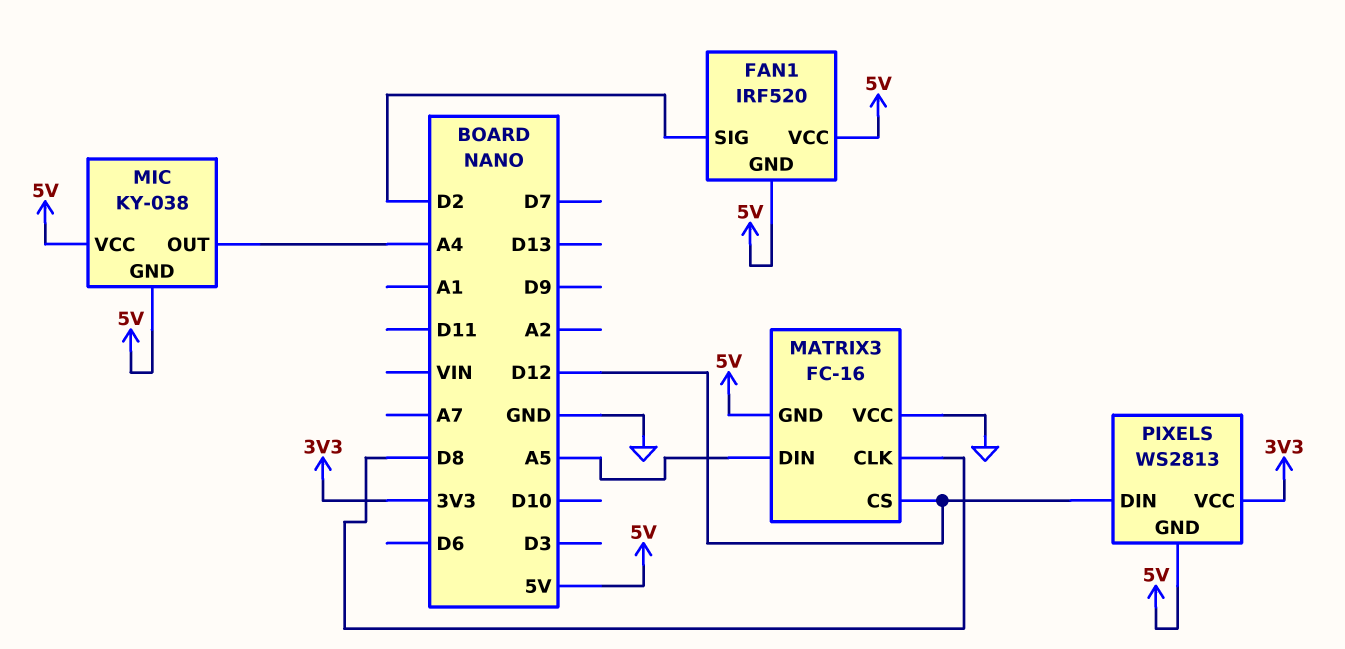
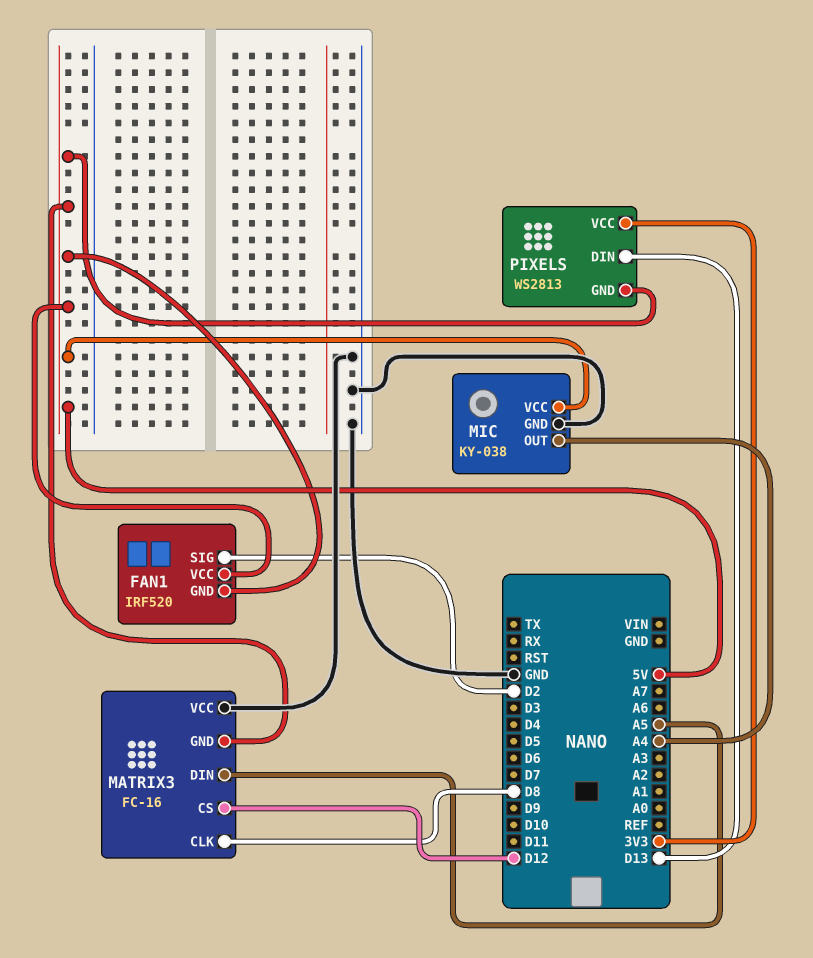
MIC pin GND: 5V -> GND
PIXELS pin DIN: D12 -> D13

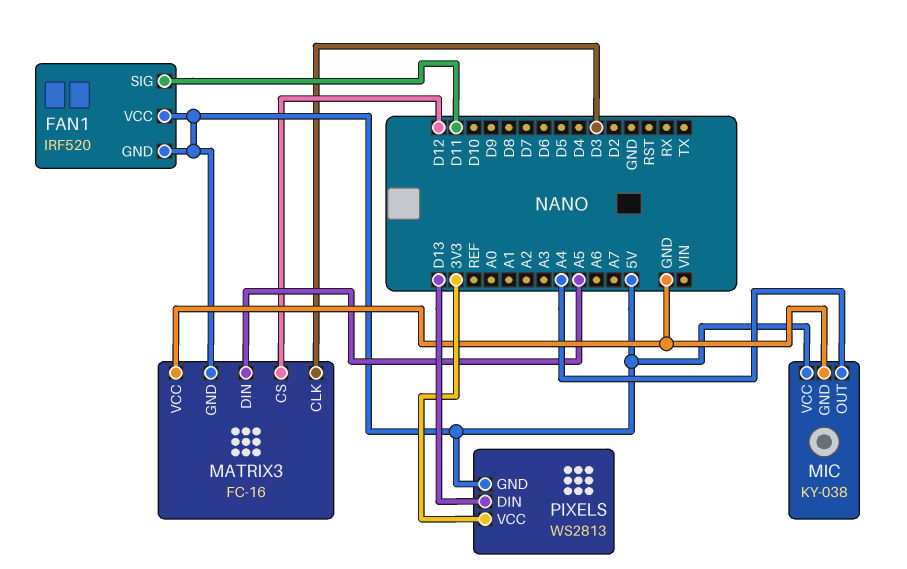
FAN1 pin SIG: D2 -> D11
MATRIX3 pin CLK: D8 -> D3

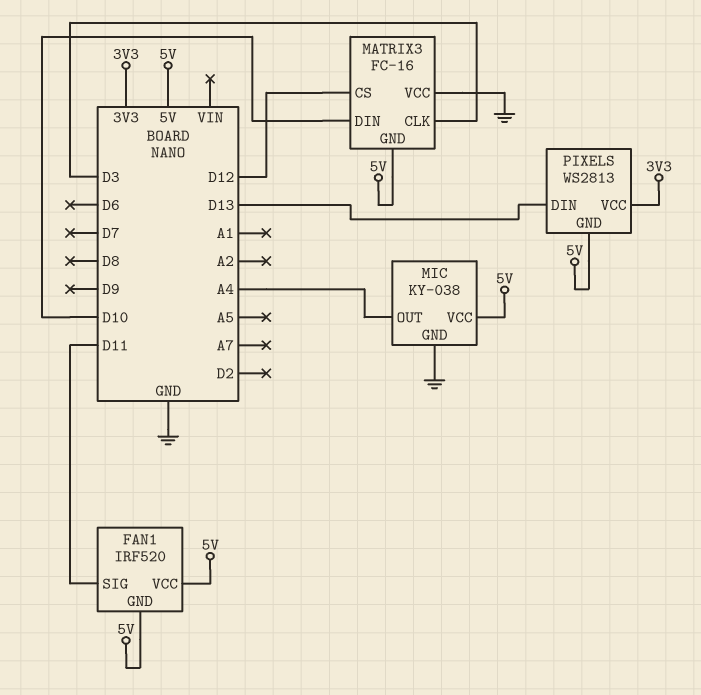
MATRIX3 pin DIN: A5 -> D10

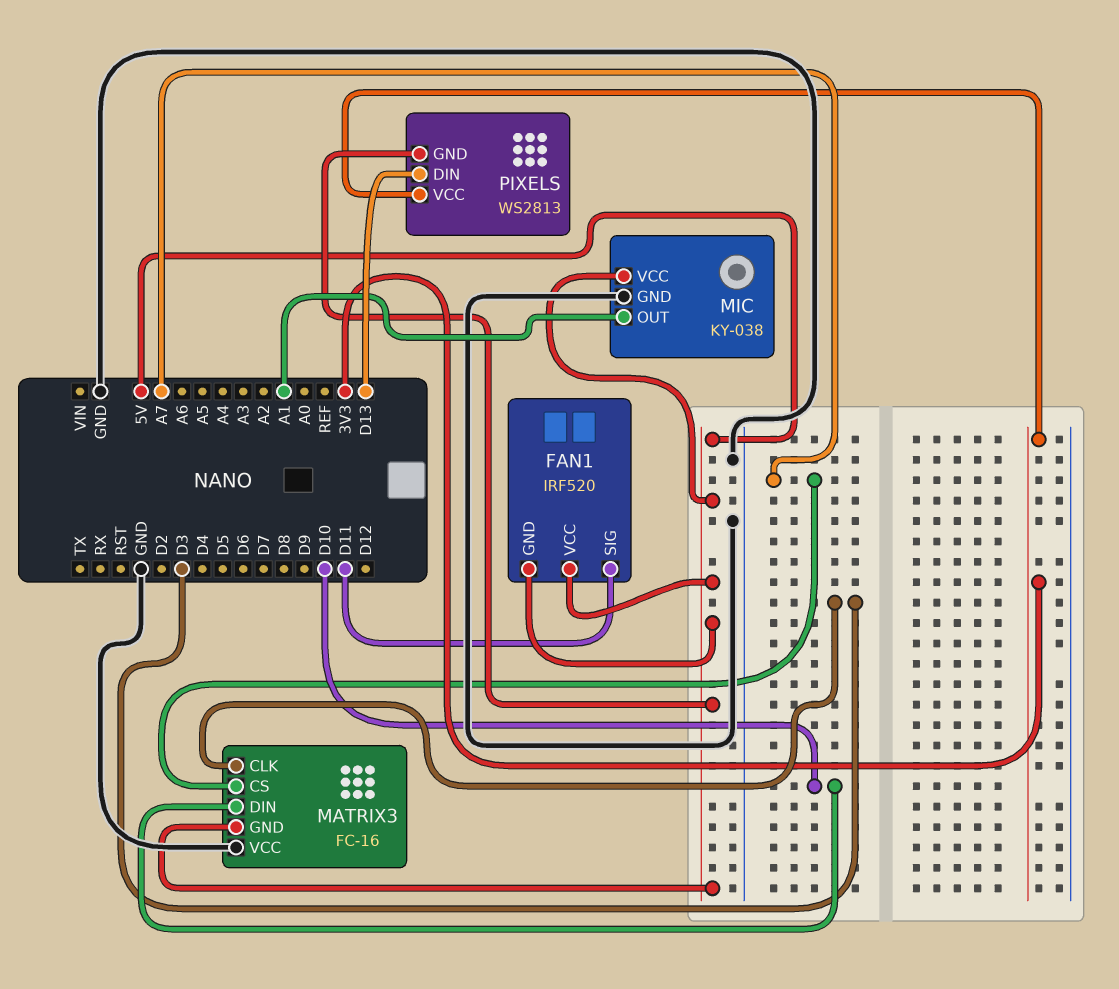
MATRIX3 pin CS: D12 -> A7
MIC pin OUT: A4 -> A1

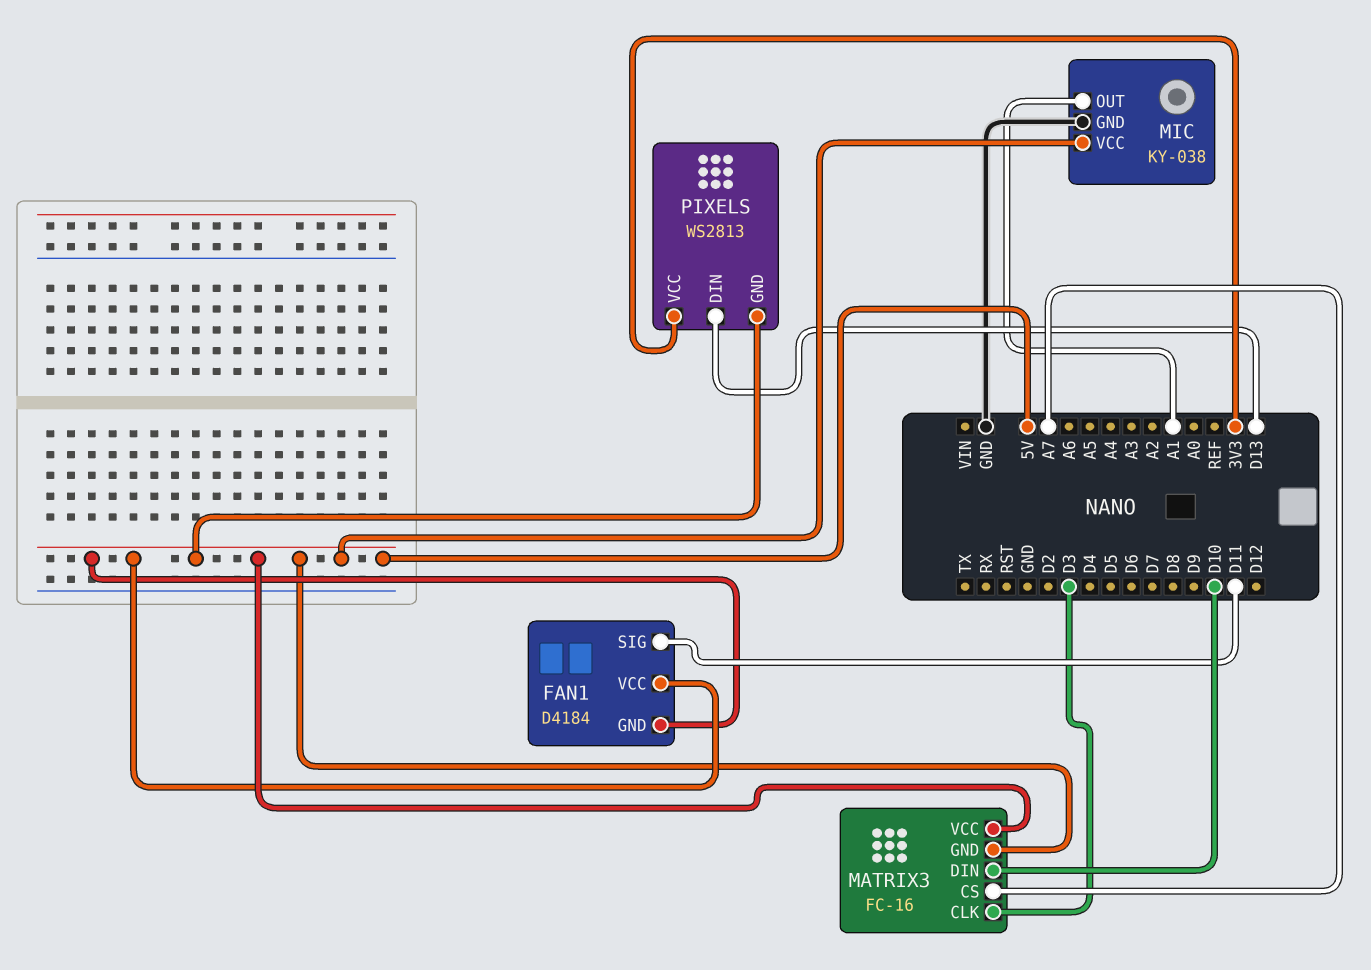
FAN1: IRF520 -> D4184
MATRIX3 pin VCC: GND -> 5V

